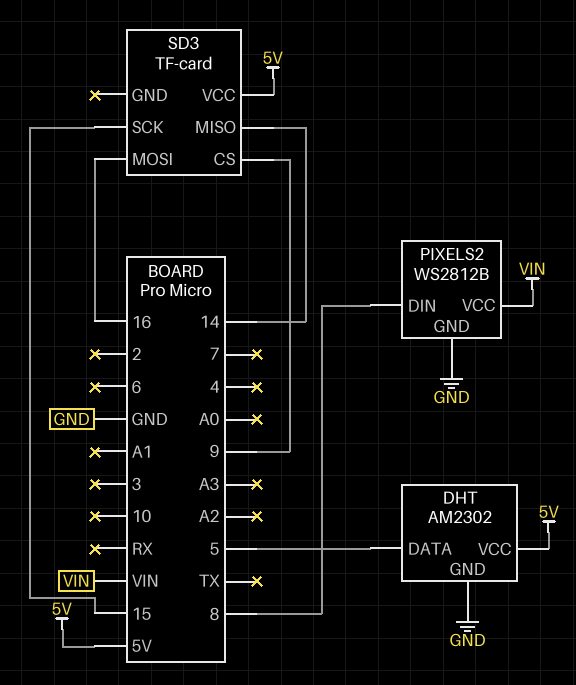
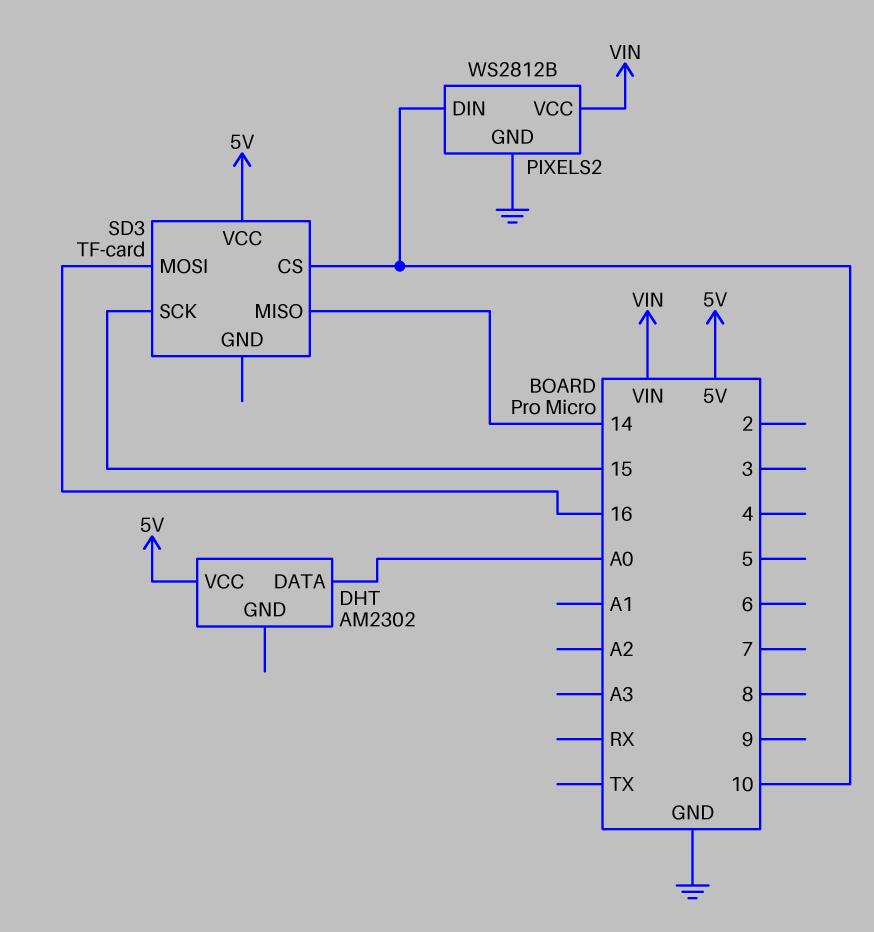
DHT pin DATA: 5 -> A0
DHT pin GND: GND -> none
PIXELS2 pin DIN: 8 -> 10
SD3 pin CS: 9 -> 10

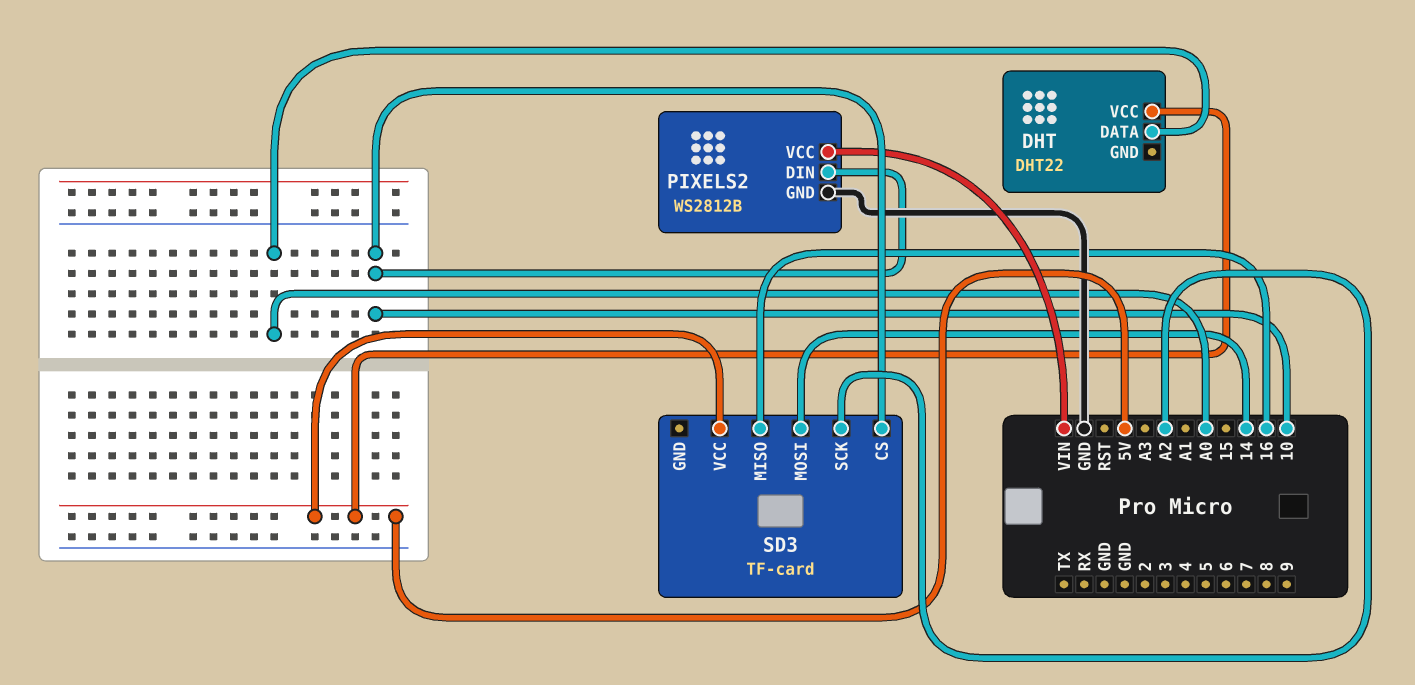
DHT: AM2302 -> DHT22
SD3 pin MISO: 14 -> 16
SD3 pin MOSI: 16 -> 14
SD3 pin SCK: 15 -> A2

